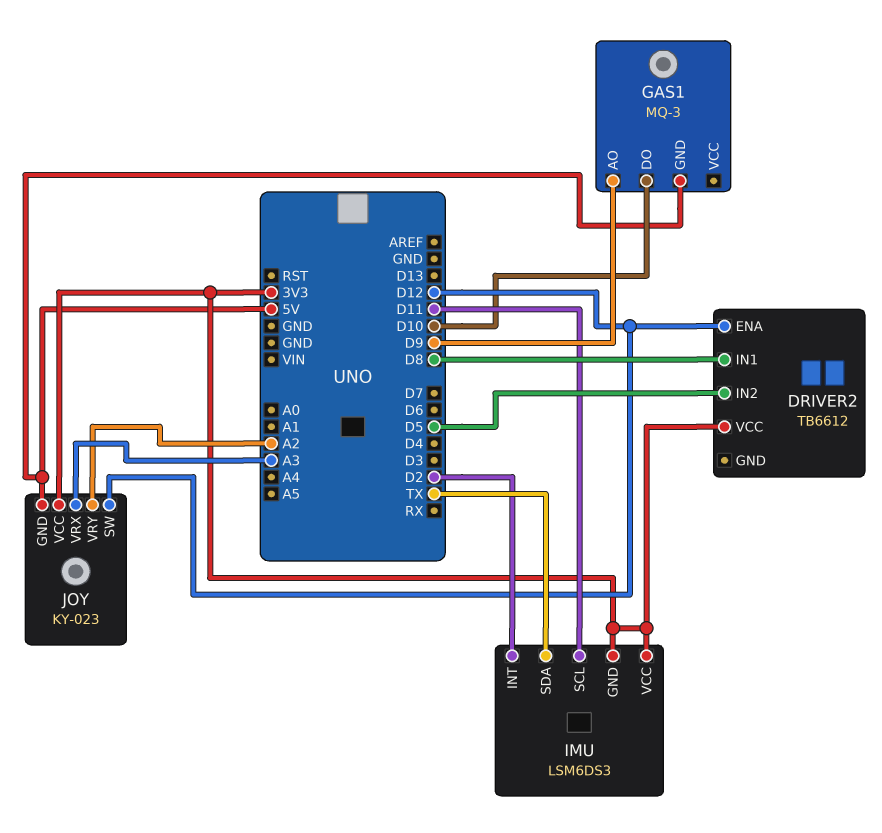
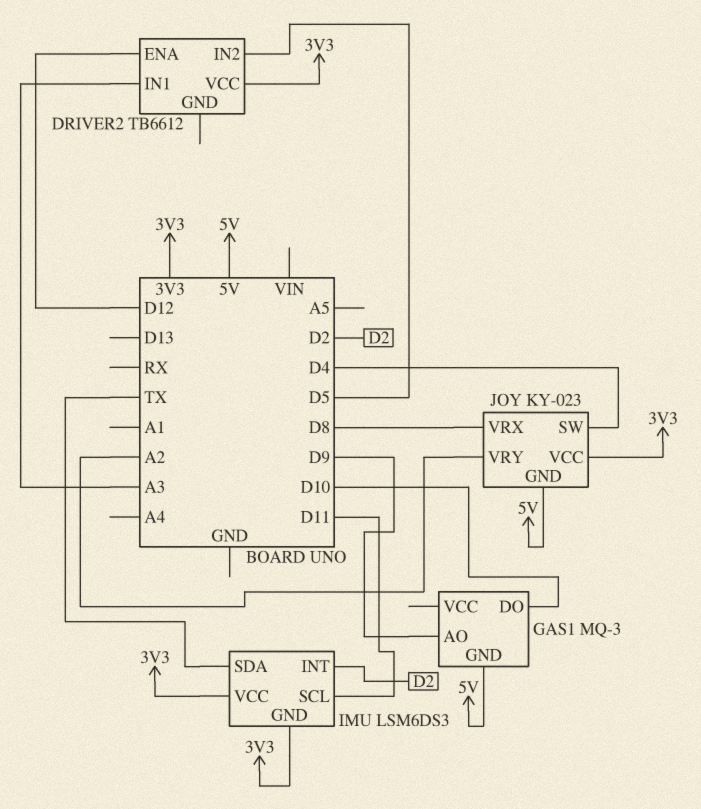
DRIVER2 pin IN1: D8 -> A3
JOY pin SW: D12 -> D4
JOY pin VRX: A3 -> D8

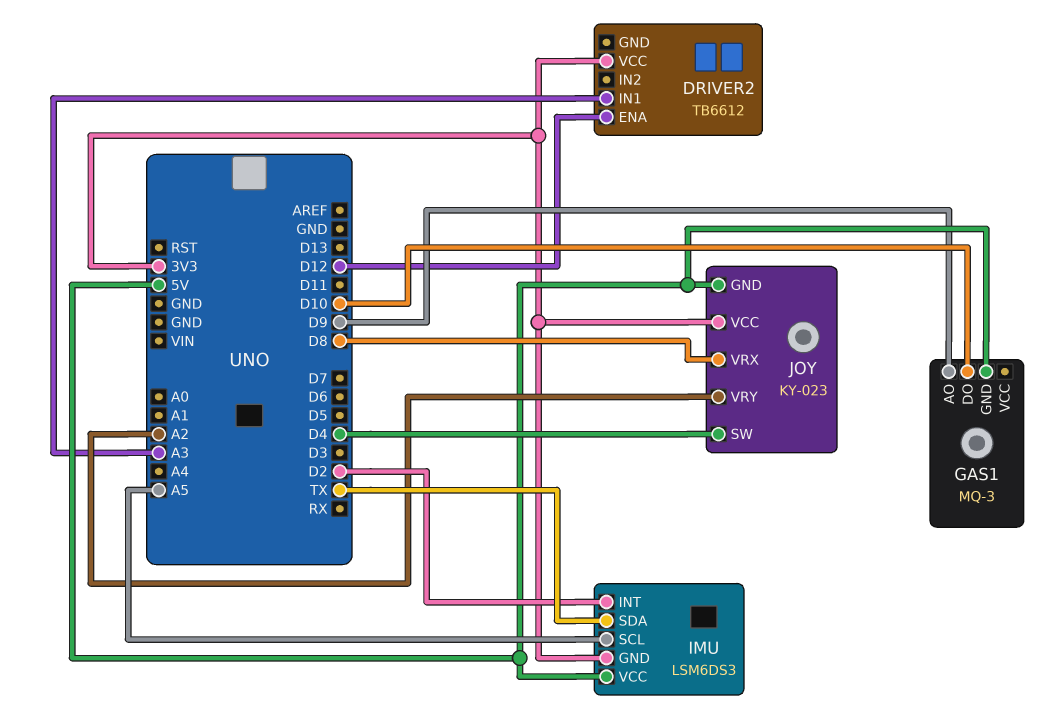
DRIVER2 pin IN2: D5 -> none
IMU pin SCL: D11 -> A5
IMU pin VCC: 3V3 -> 5V

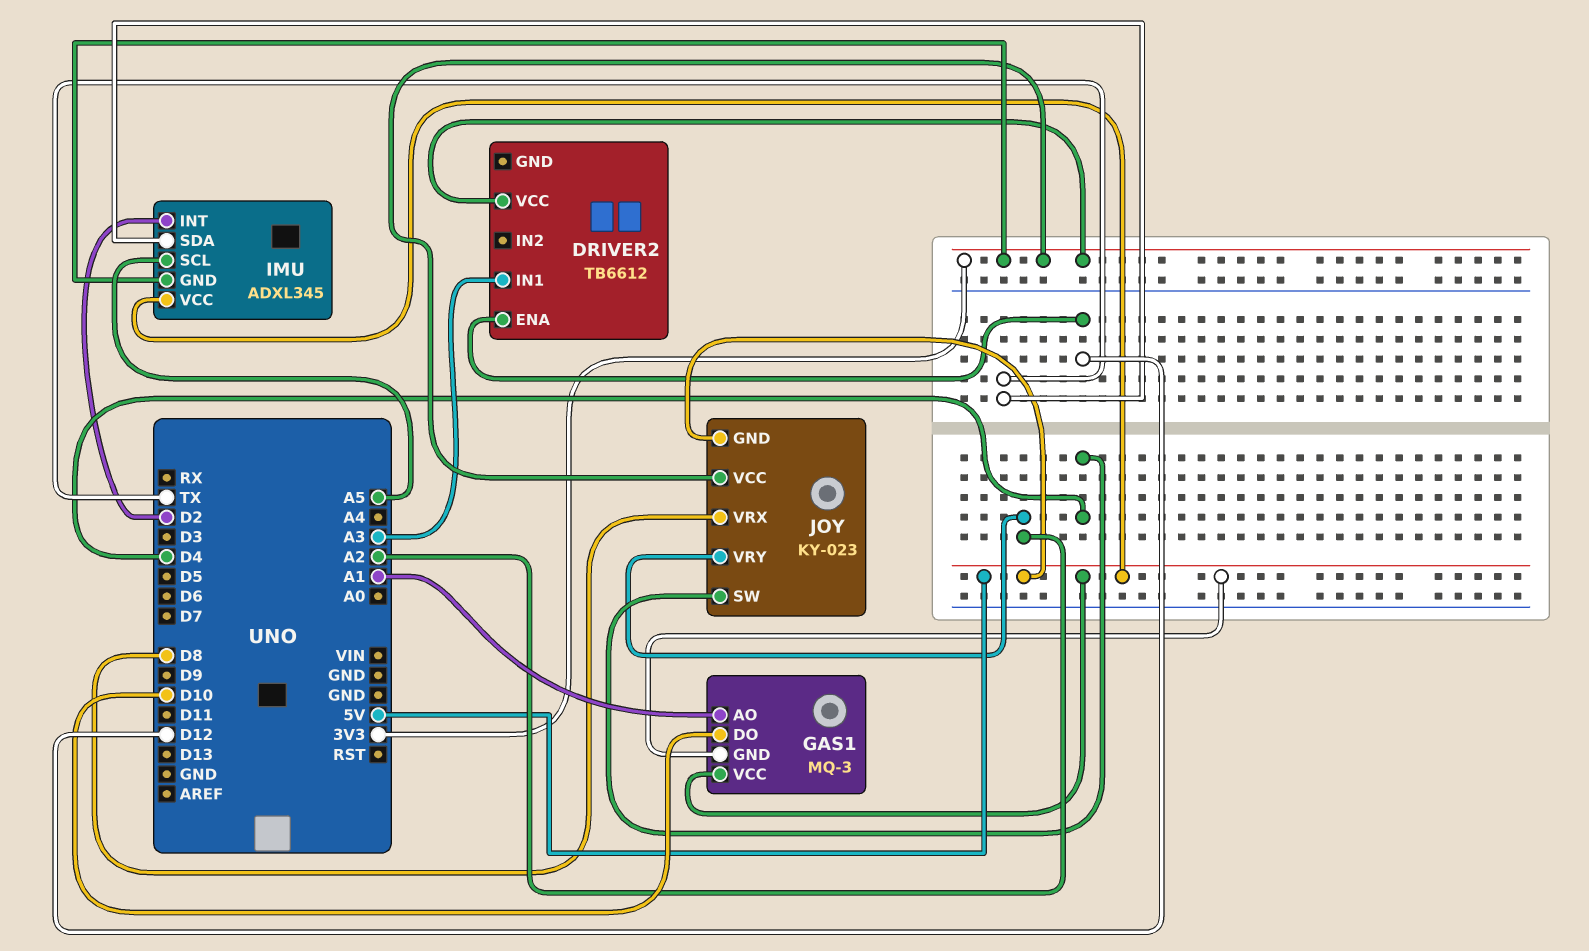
GAS1 pin AO: D9 -> A1
GAS1 pin VCC: none -> 5V
IMU: LSM6DS3 -> ADXL345

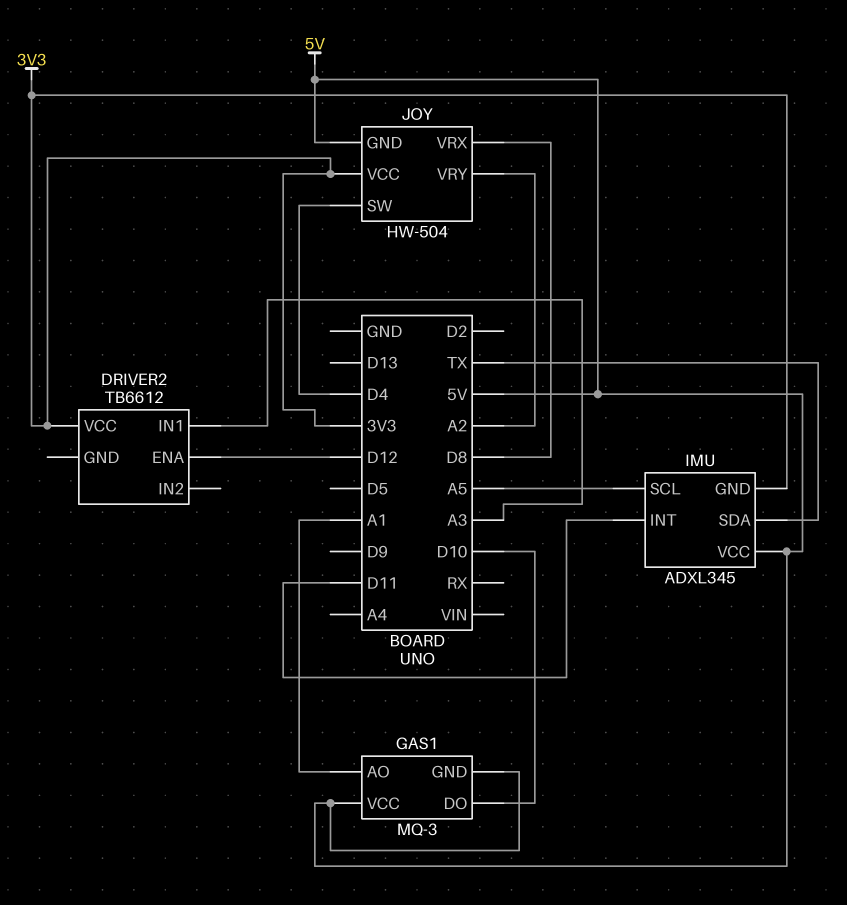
IMU pin INT: D2 -> D11
JOY: KY-023 -> HW-504

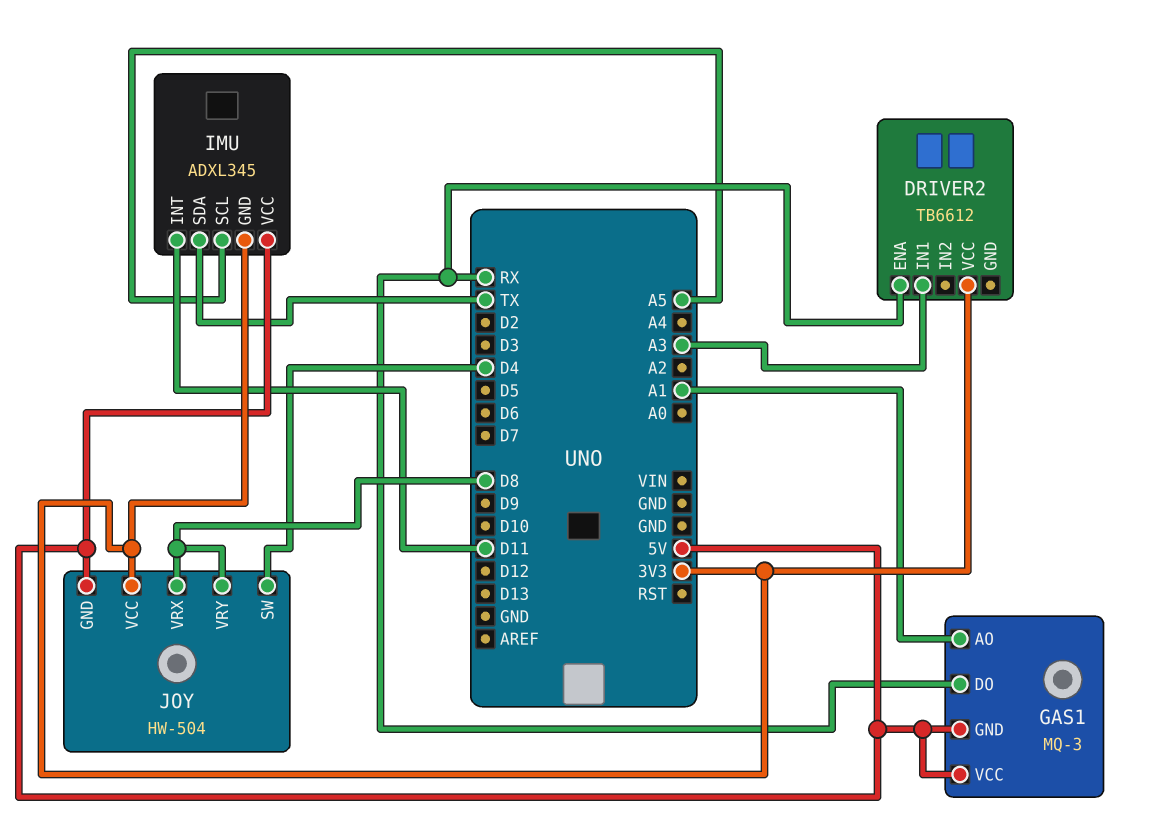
DRIVER2 pin ENA: D12 -> RX
GAS1 pin DO: D10 -> RX
JOY pin VRY: A2 -> D8

